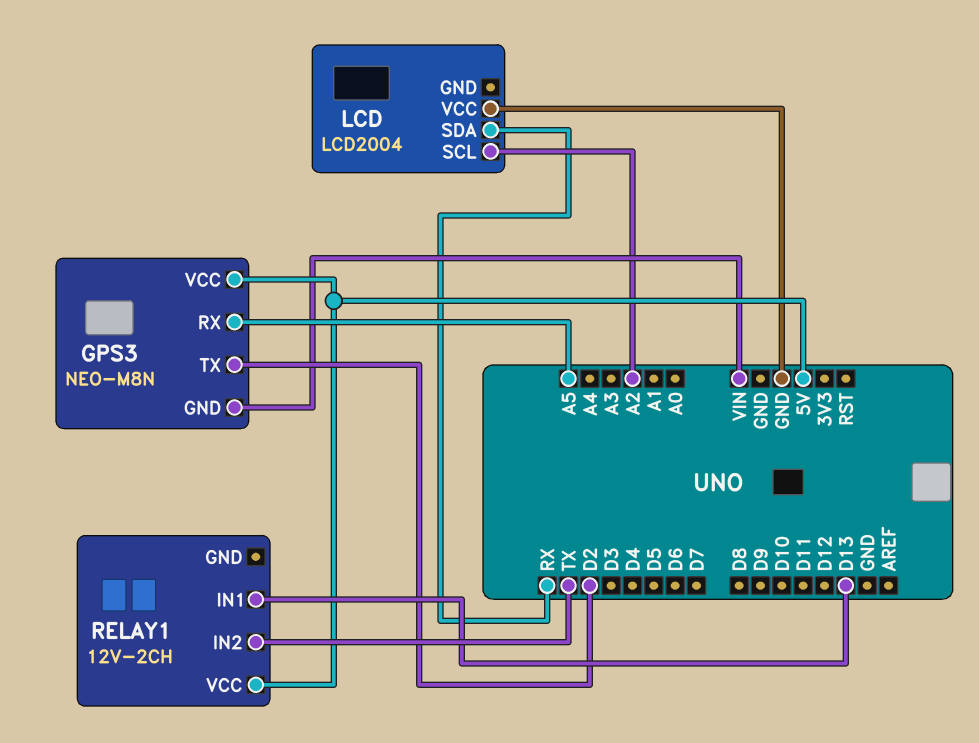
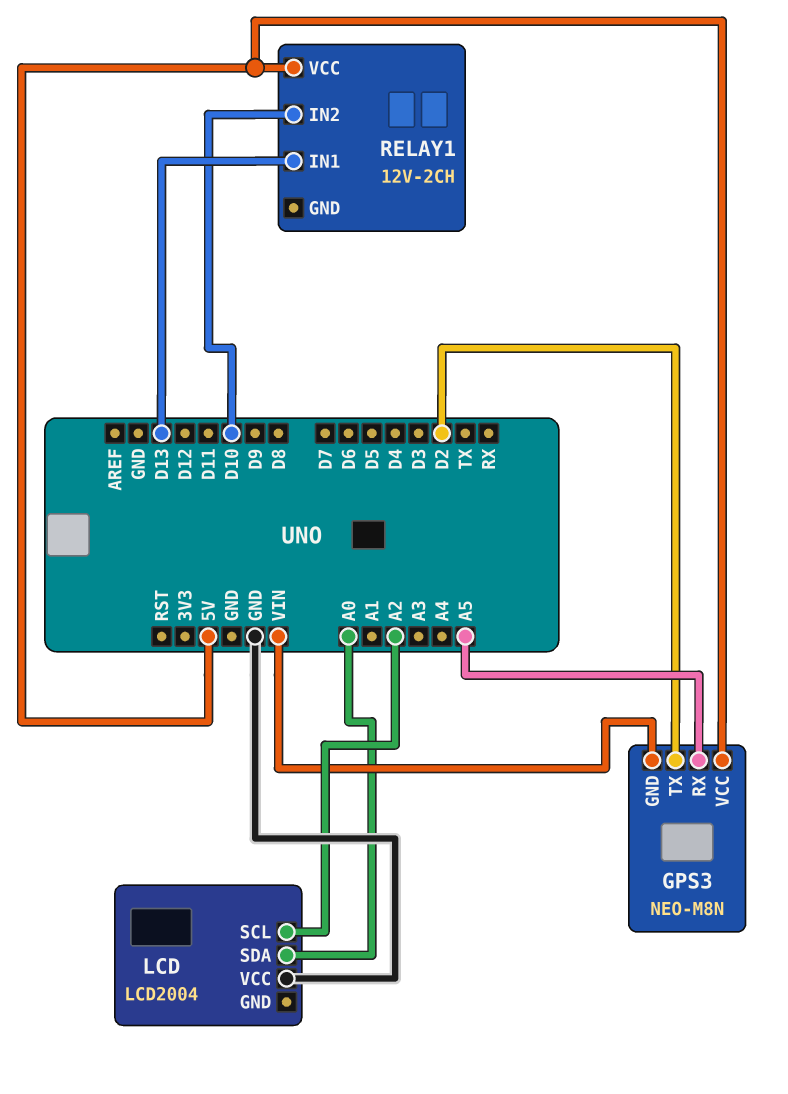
LCD pin SDA: RX -> A0
RELAY1 pin IN2: TX -> D10

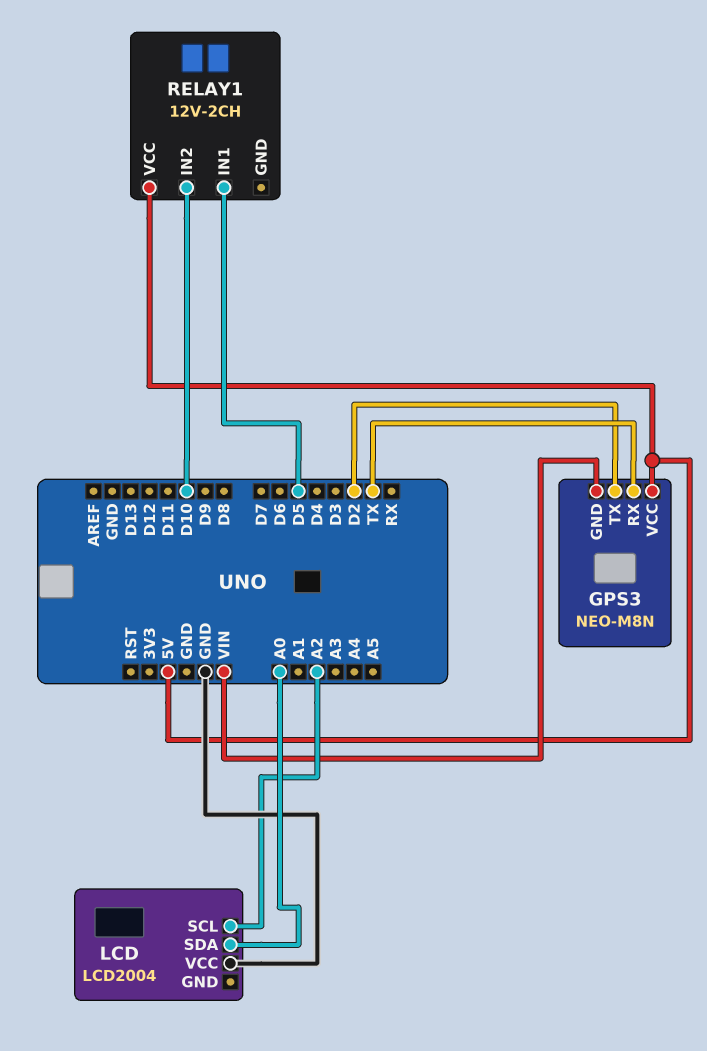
GPS3 pin RX: A5 -> TX
RELAY1 pin IN1: D13 -> D5

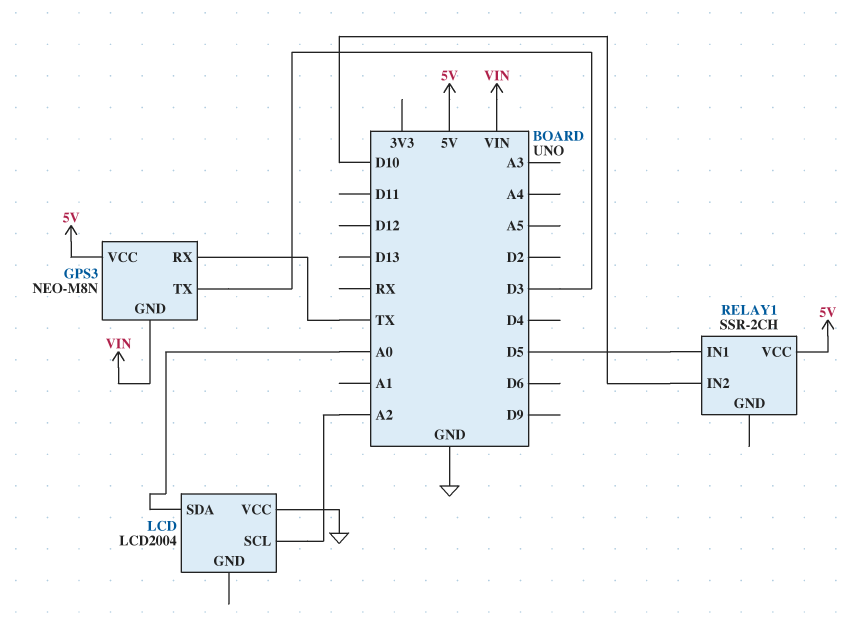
GPS3 pin TX: D2 -> D3
RELAY1: 12V-2CH -> SSR-2CH

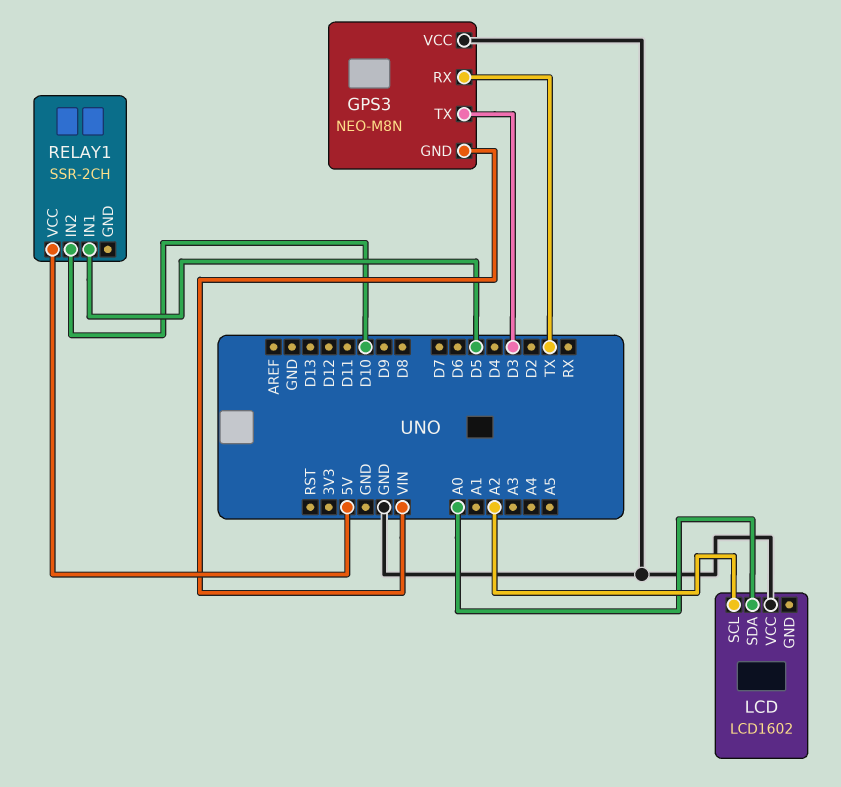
GPS3 pin VCC: 5V -> GND
LCD: LCD2004 -> LCD1602

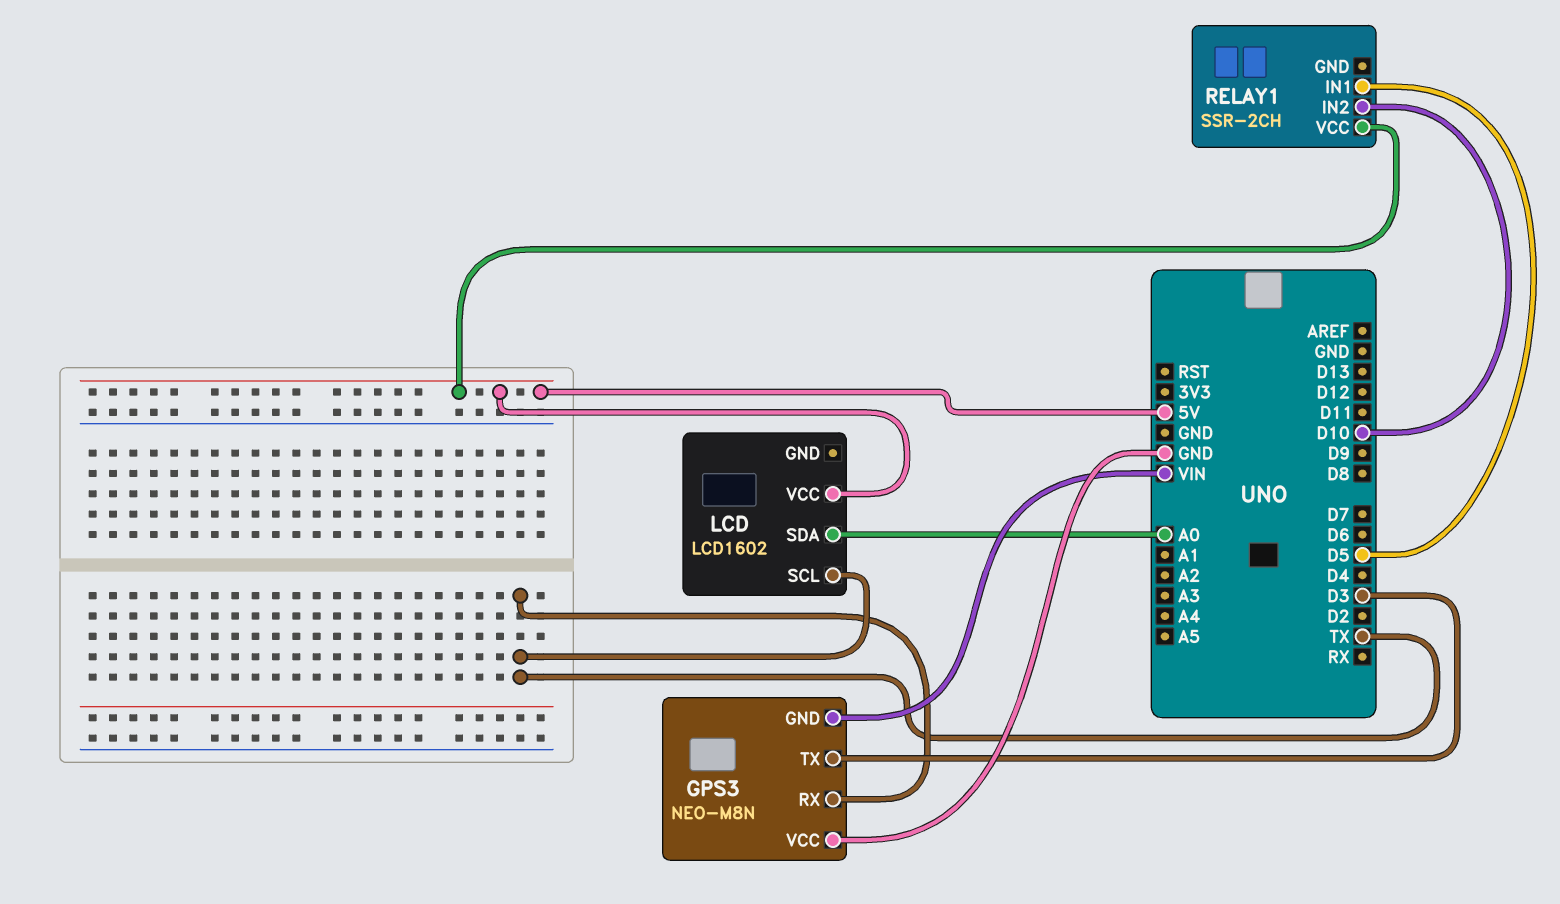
LCD pin SCL: A2 -> TX
LCD pin VCC: GND -> 5V

